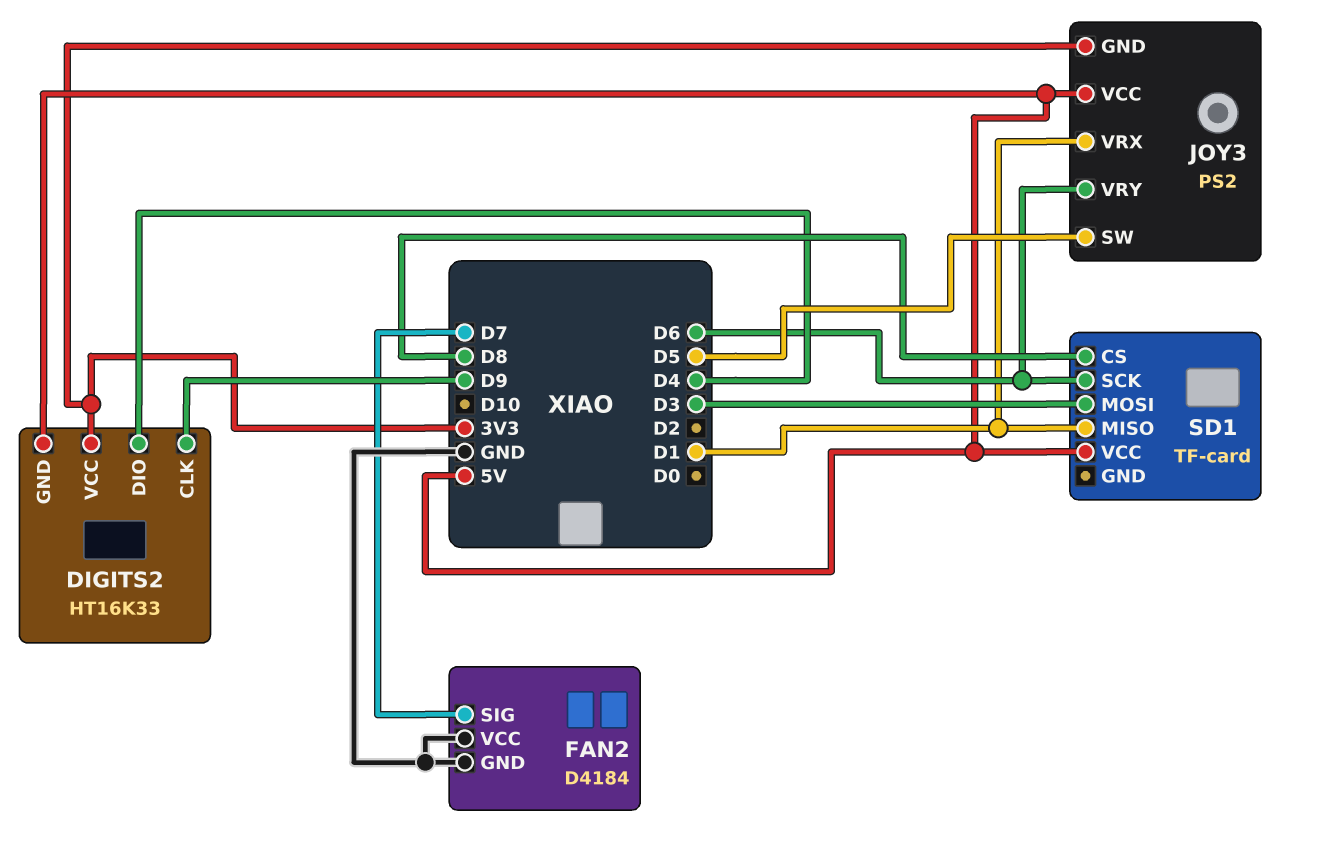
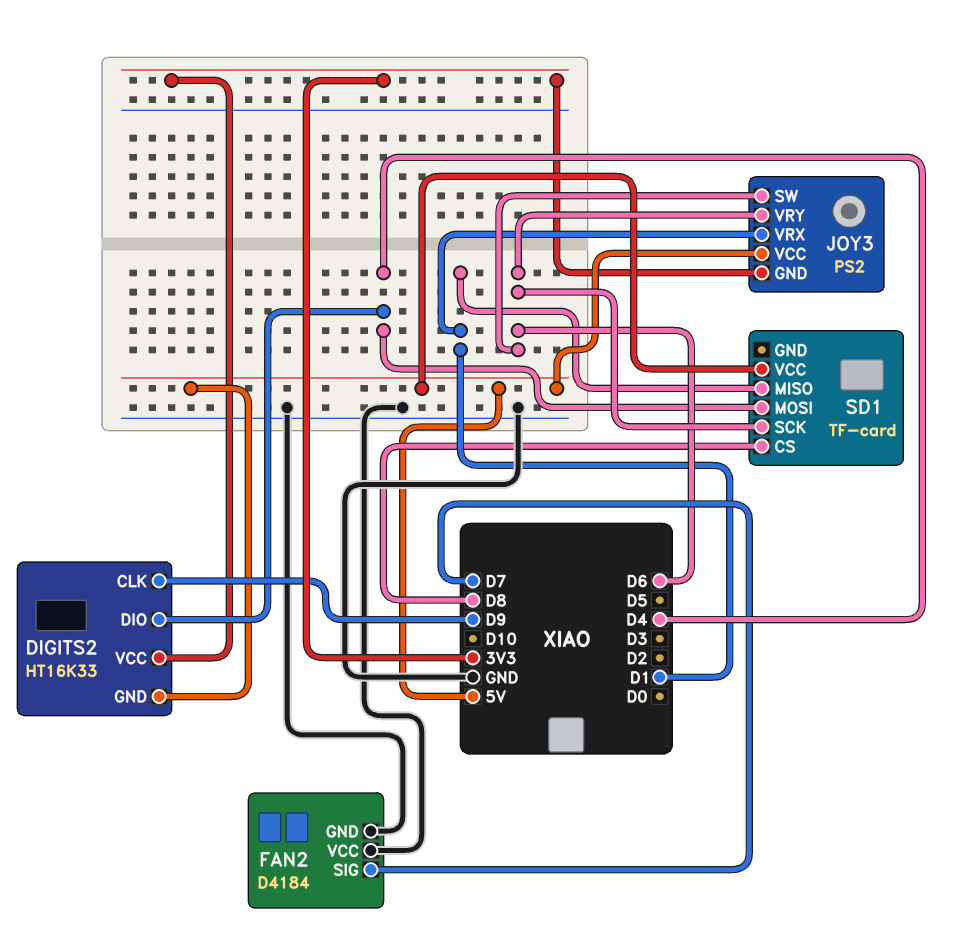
JOY3 pin SW: D5 -> D6
SD1 pin MOSI: D3 -> D4

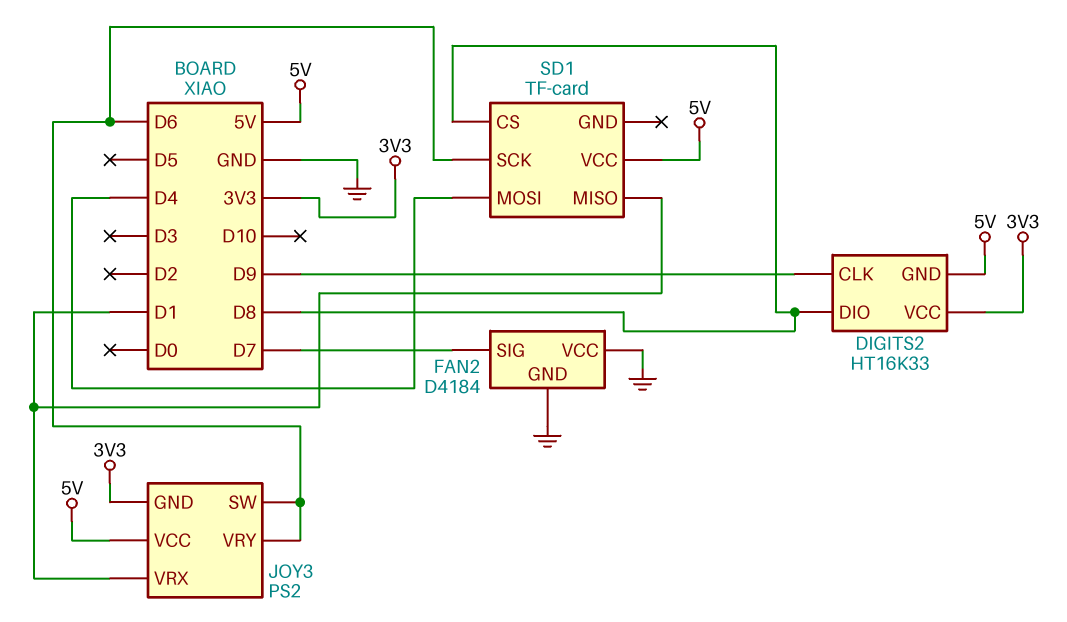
DIGITS2 pin DIO: D4 -> D8

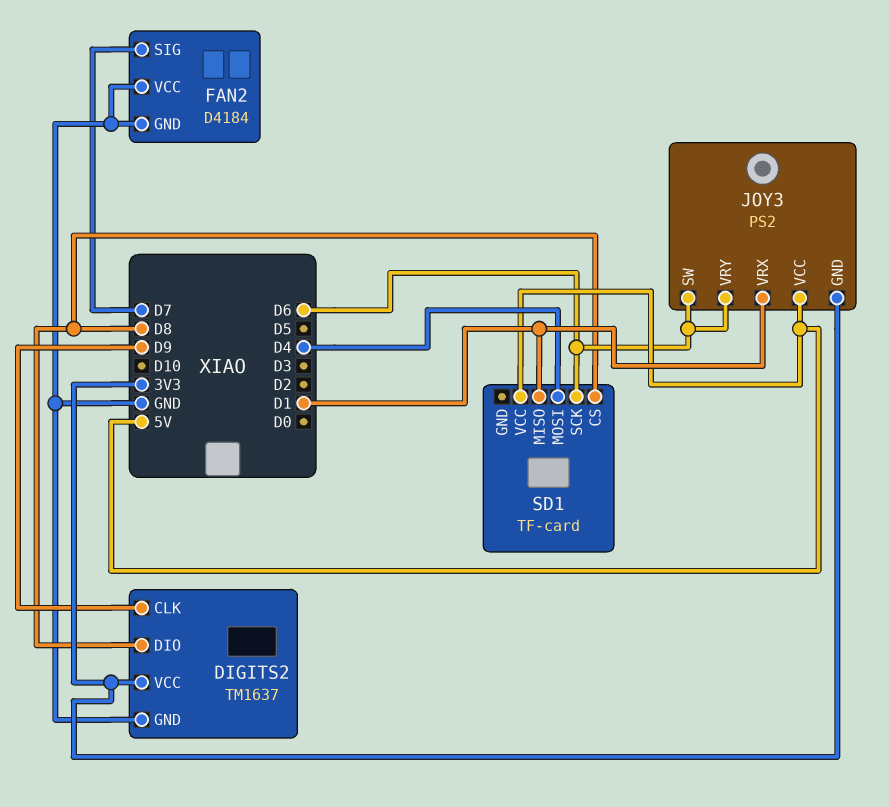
DIGITS2: HT16K33 -> TM1637
DIGITS2 pin GND: 5V -> GND

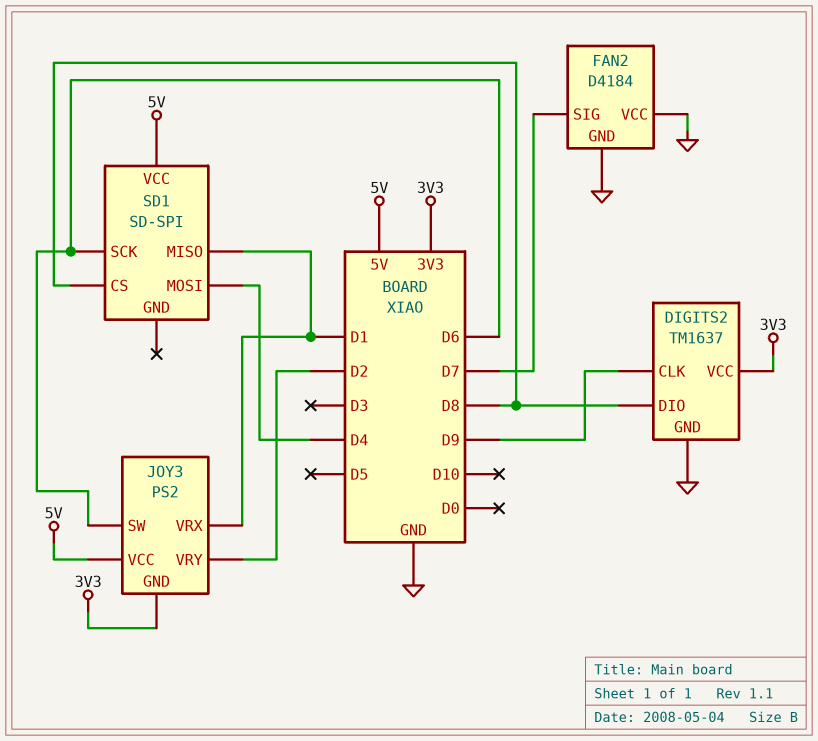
JOY3 pin VRY: D6 -> D2
SD1: TF-card -> SD-SPI

